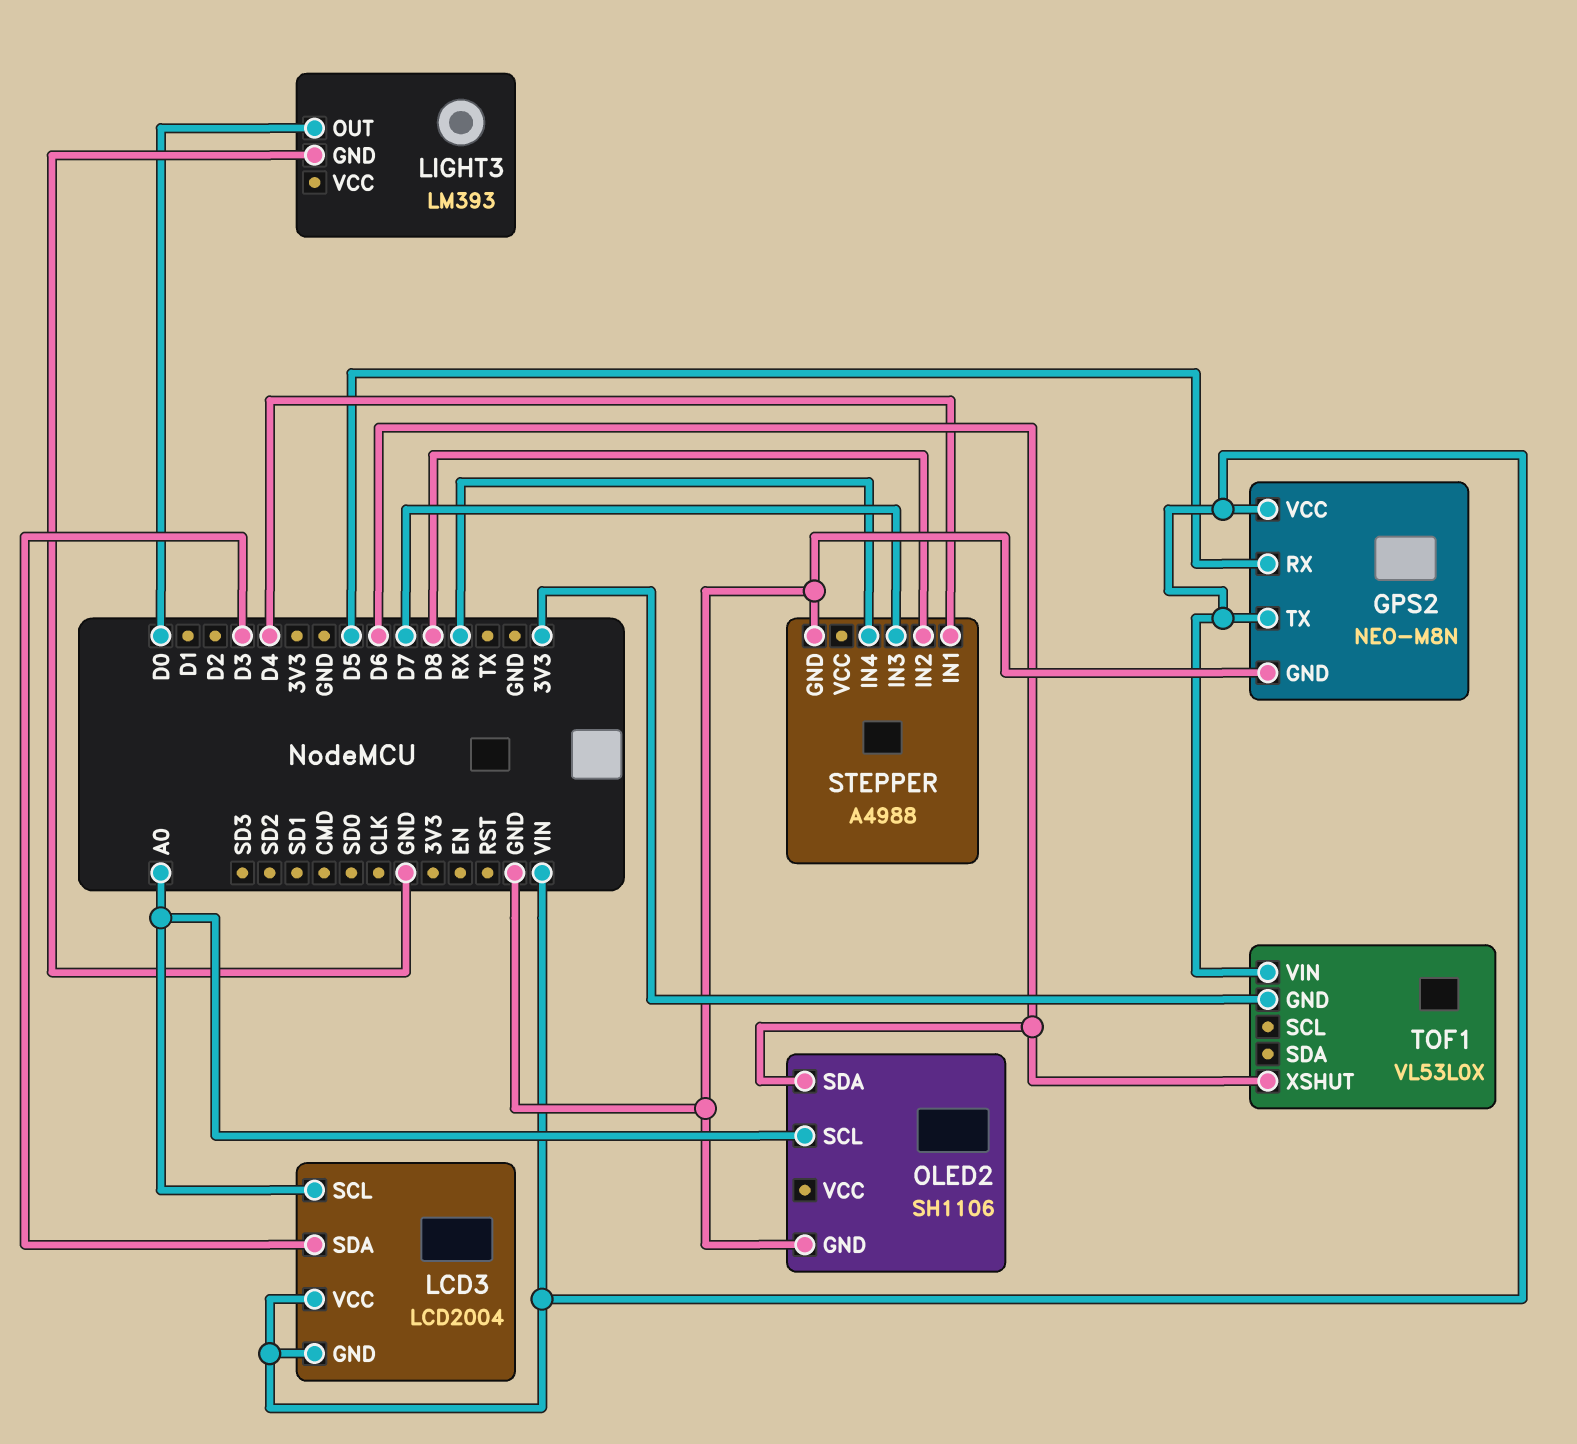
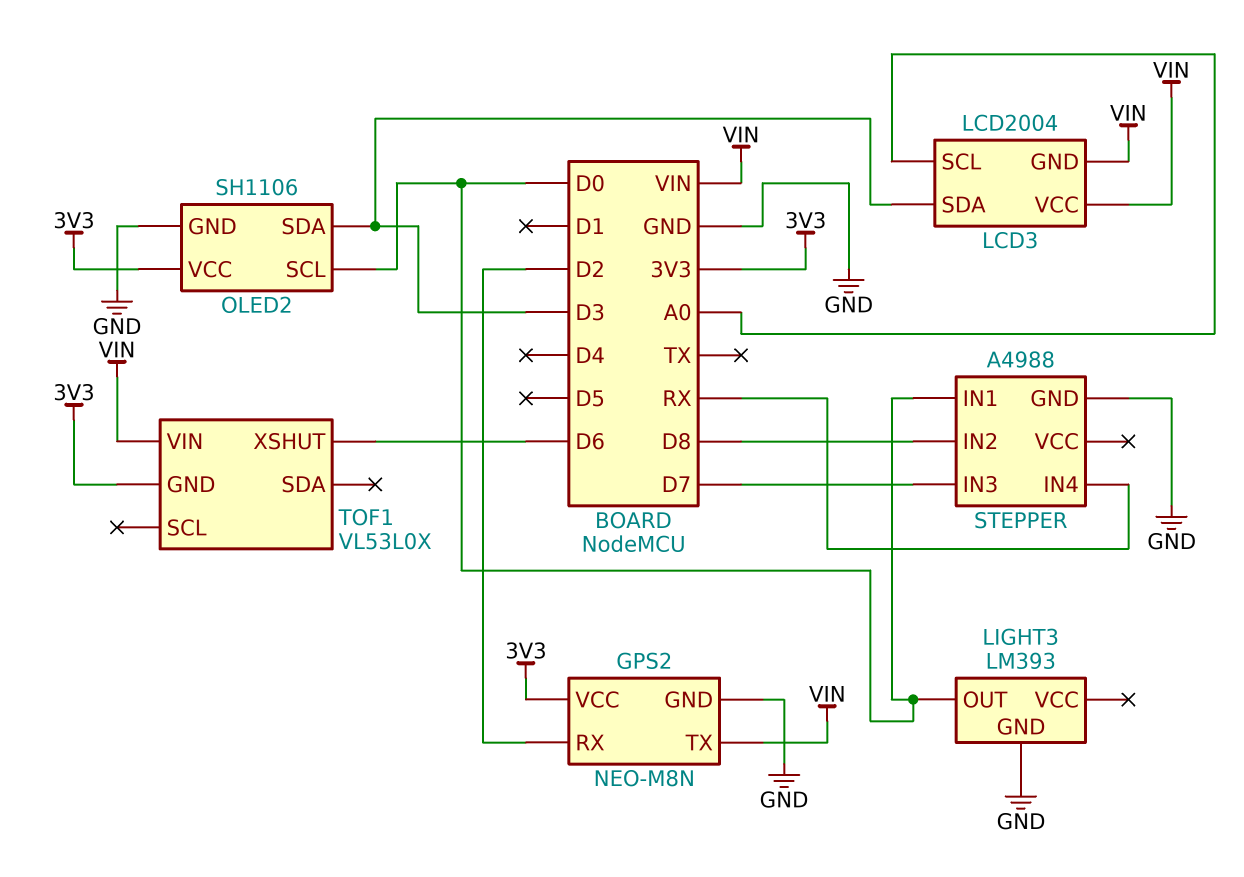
GPS2 pin RX: D5 -> D2
GPS2 pin VCC: VIN -> 3V3
OLED2 pin SCL: A0 -> D0
OLED2 pin SDA: D6 -> D3
OLED2 pin VCC: none -> 3V3
STEPPER pin IN1: D4 -> D0

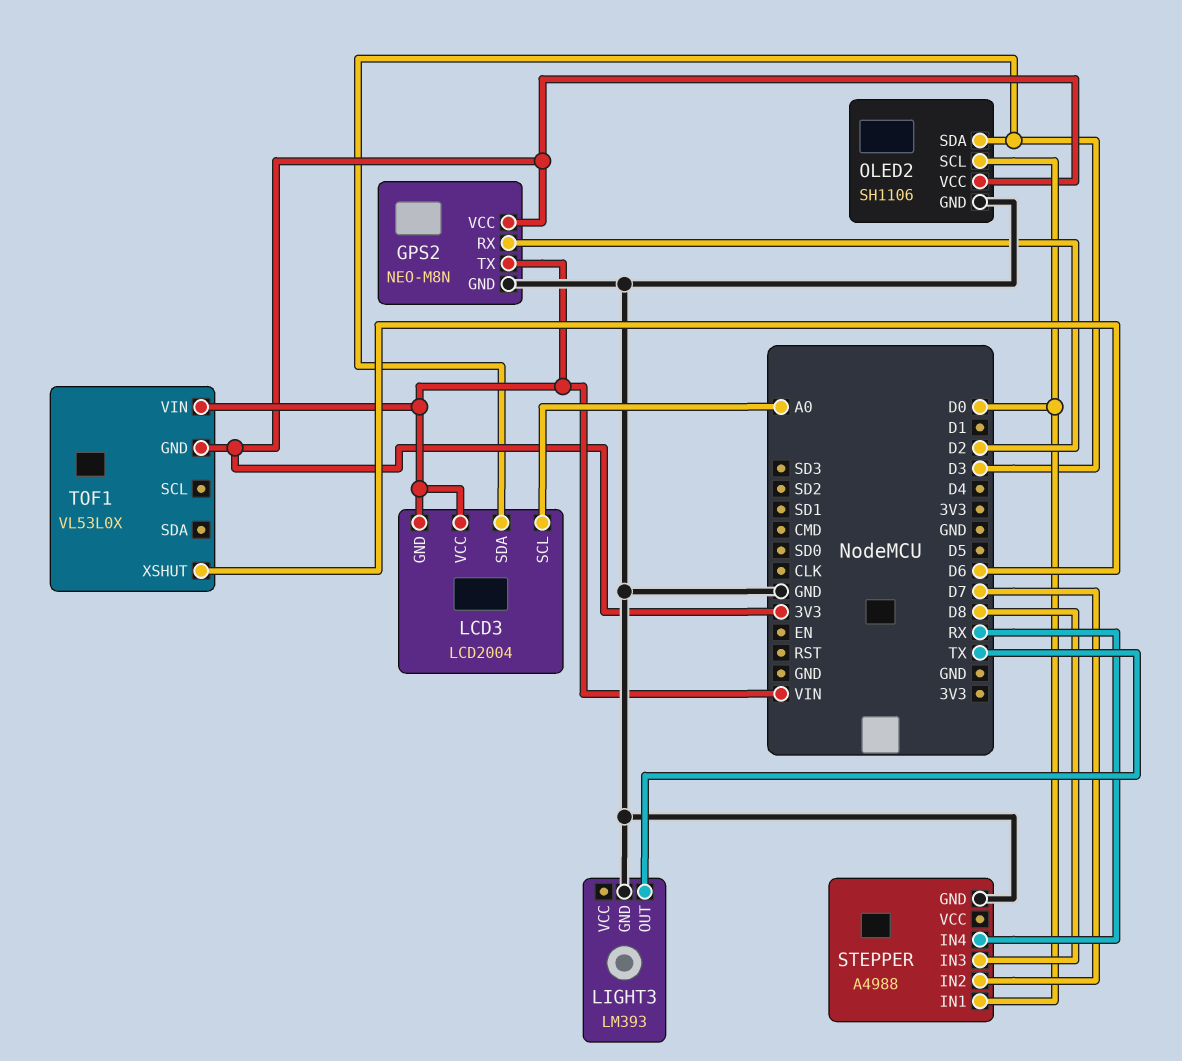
LIGHT3 pin OUT: D0 -> TX
STEPPER pin IN2: D8 -> D7
STEPPER pin IN3: D7 -> D8

